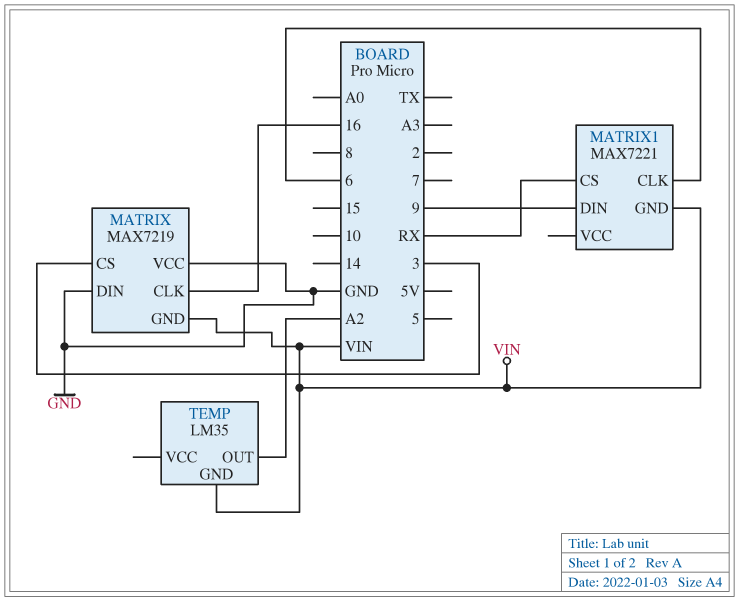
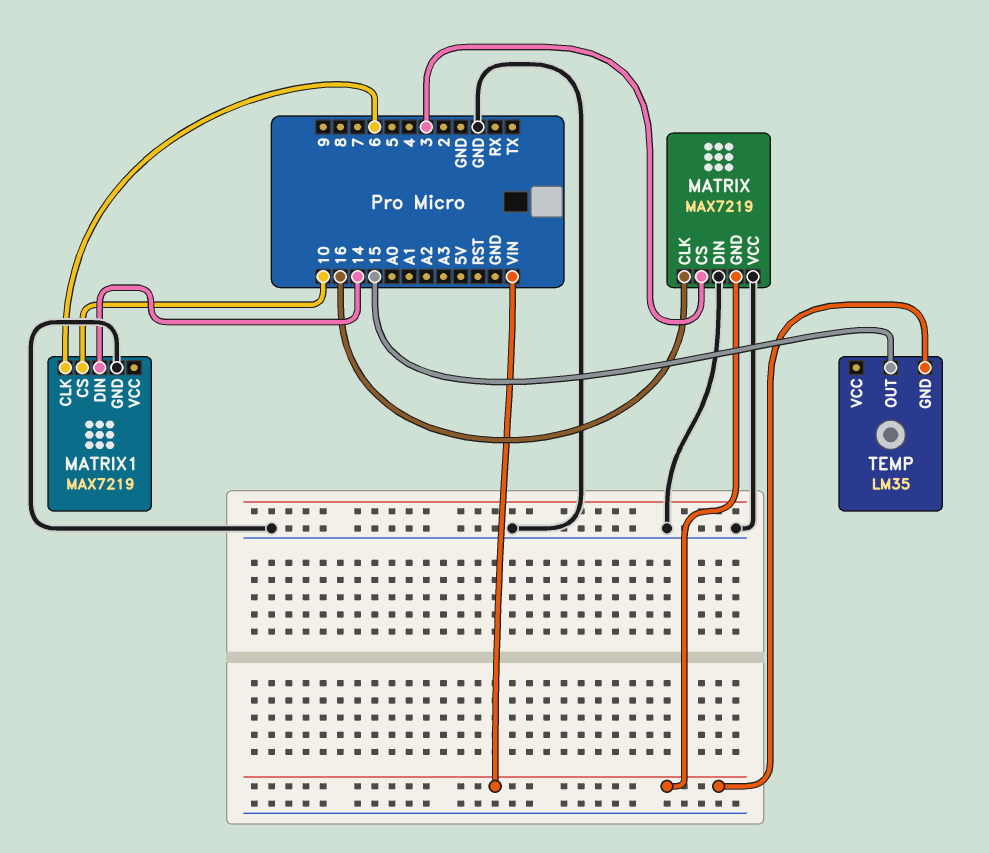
MATRIX1: MAX7221 -> MAX7219
MATRIX1 pin CS: RX -> 10
MATRIX1 pin DIN: 9 -> 14
MATRIX1 pin GND: VIN -> GND
TEMP pin OUT: A2 -> 15

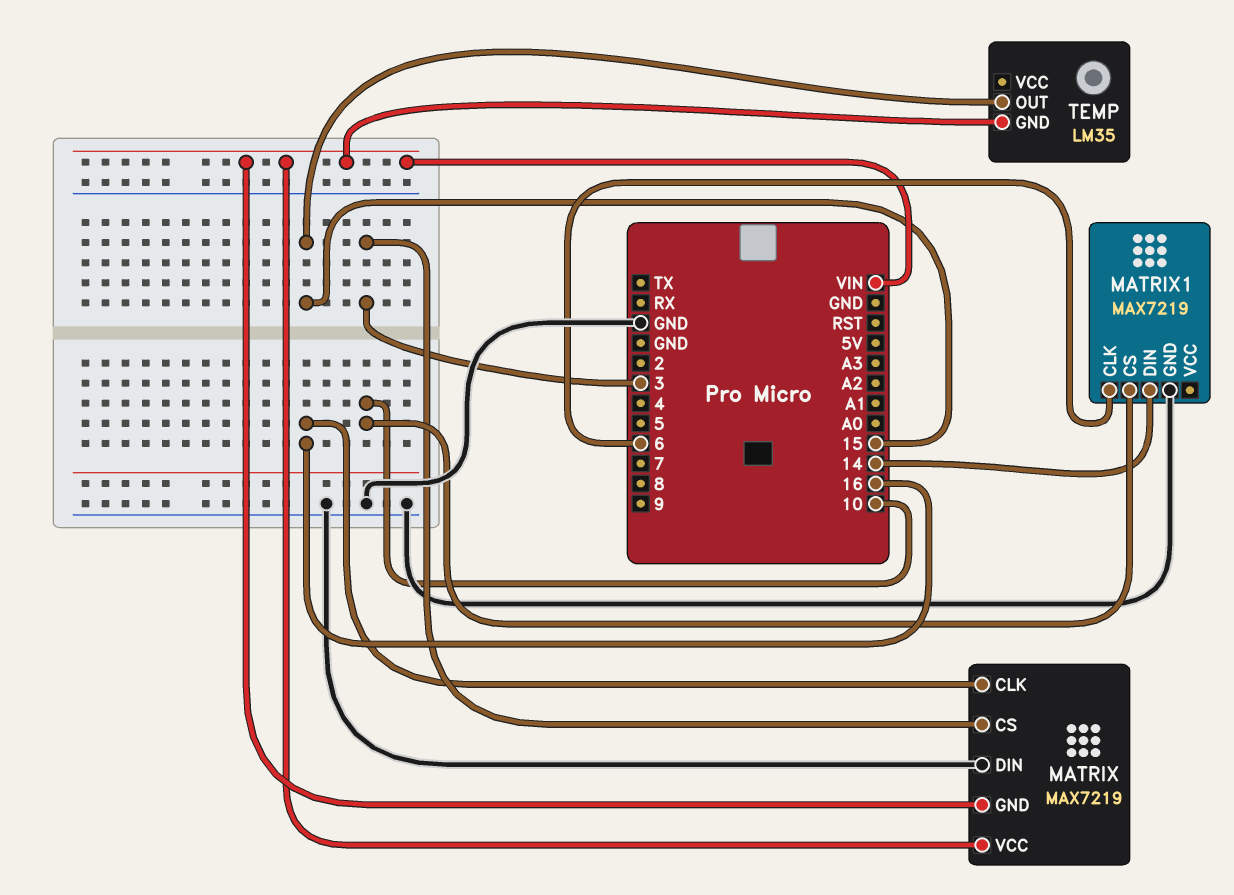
MATRIX pin VCC: GND -> VIN

